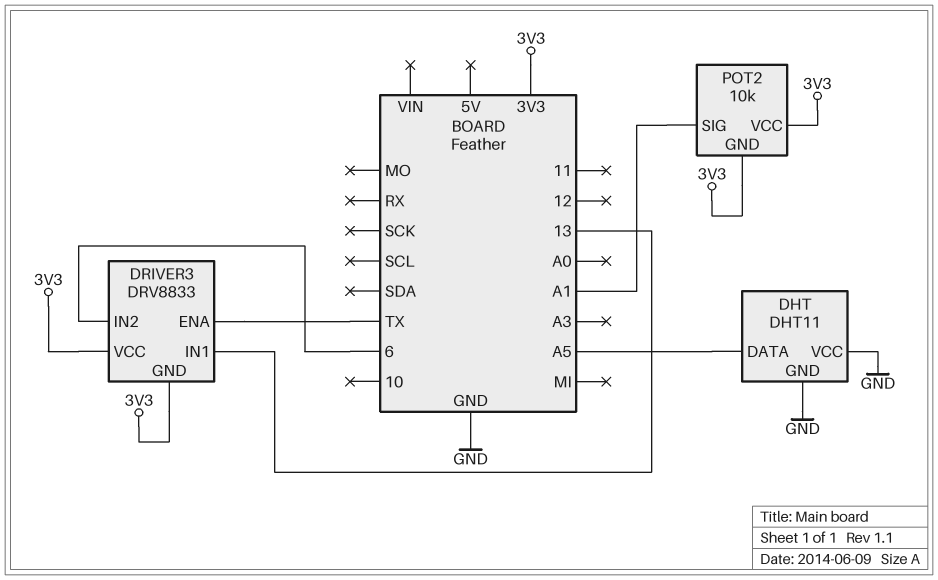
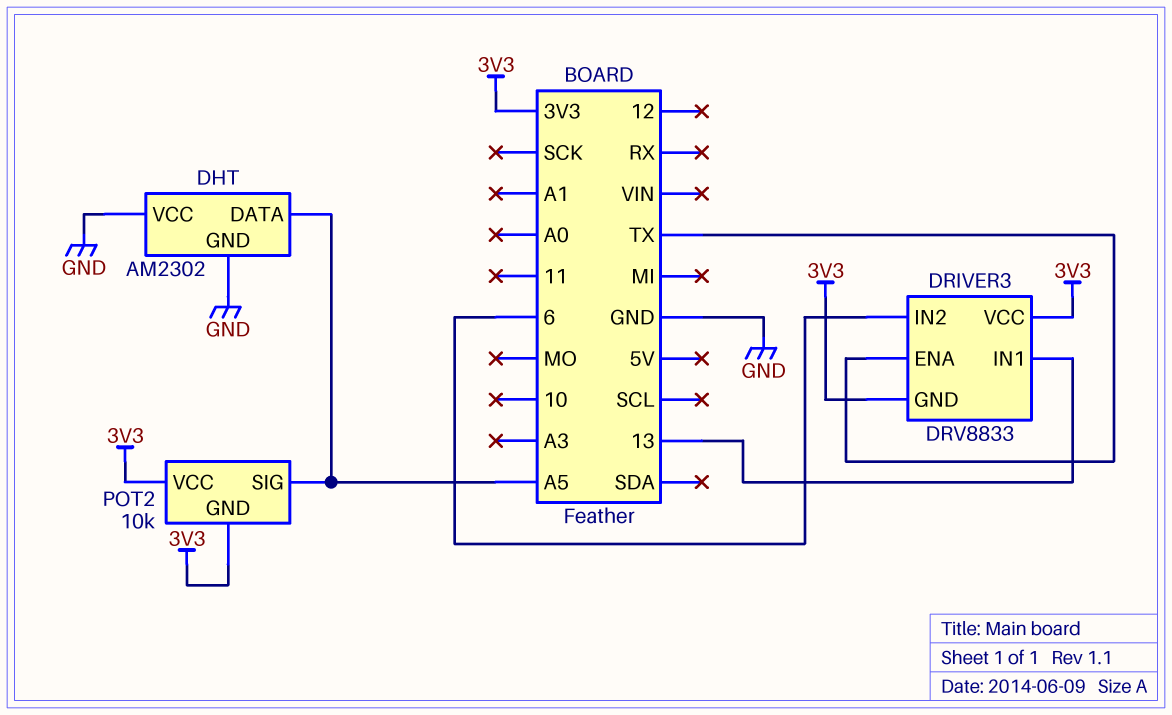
DHT: DHT11 -> AM2302
POT2 pin SIG: A1 -> A5

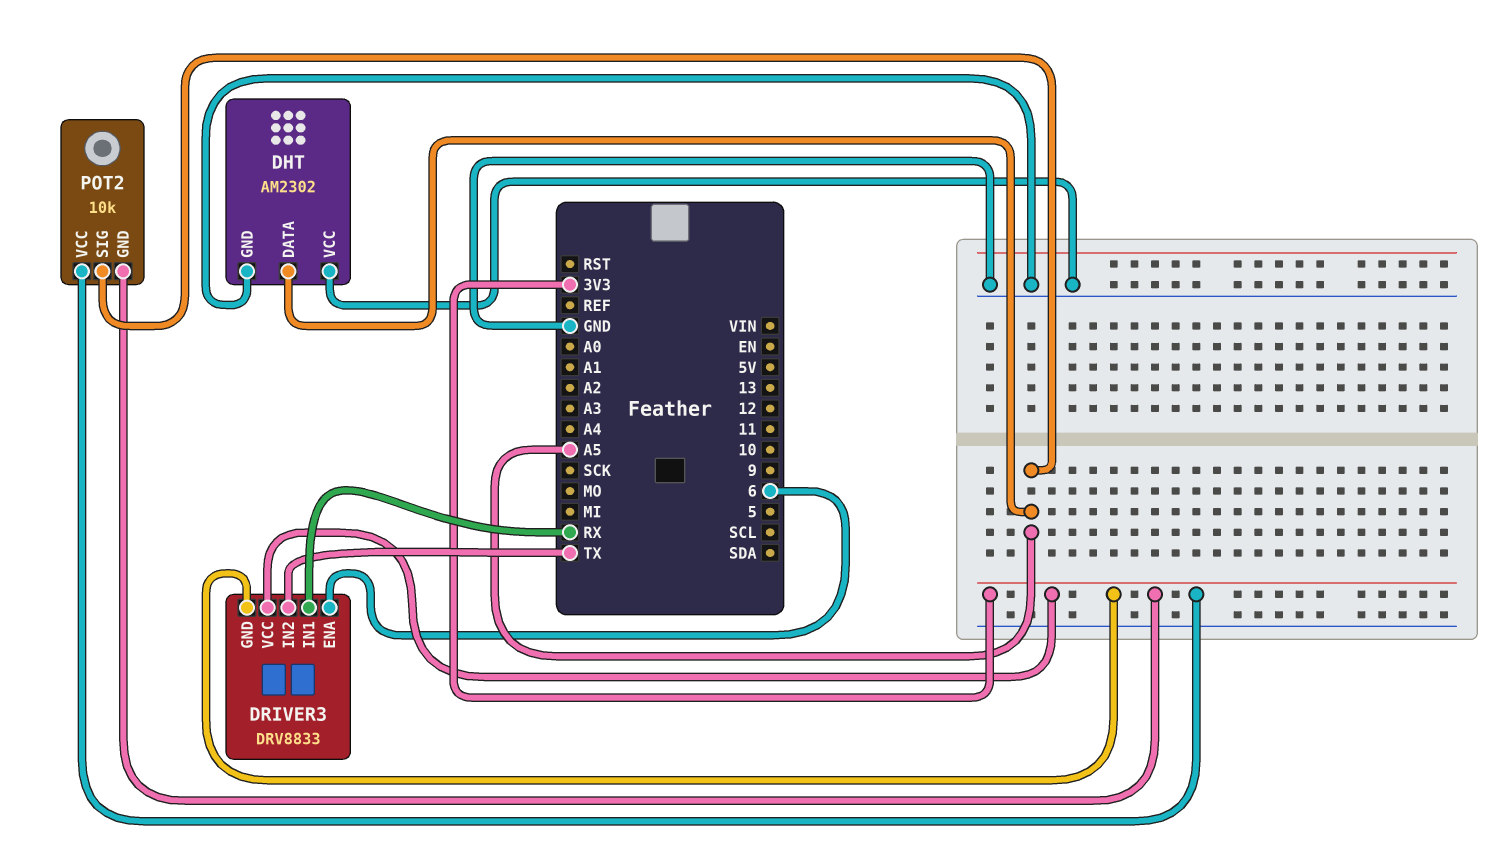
DRIVER3 pin ENA: TX -> 6
DRIVER3 pin IN1: 13 -> RX
DRIVER3 pin IN2: 6 -> TX

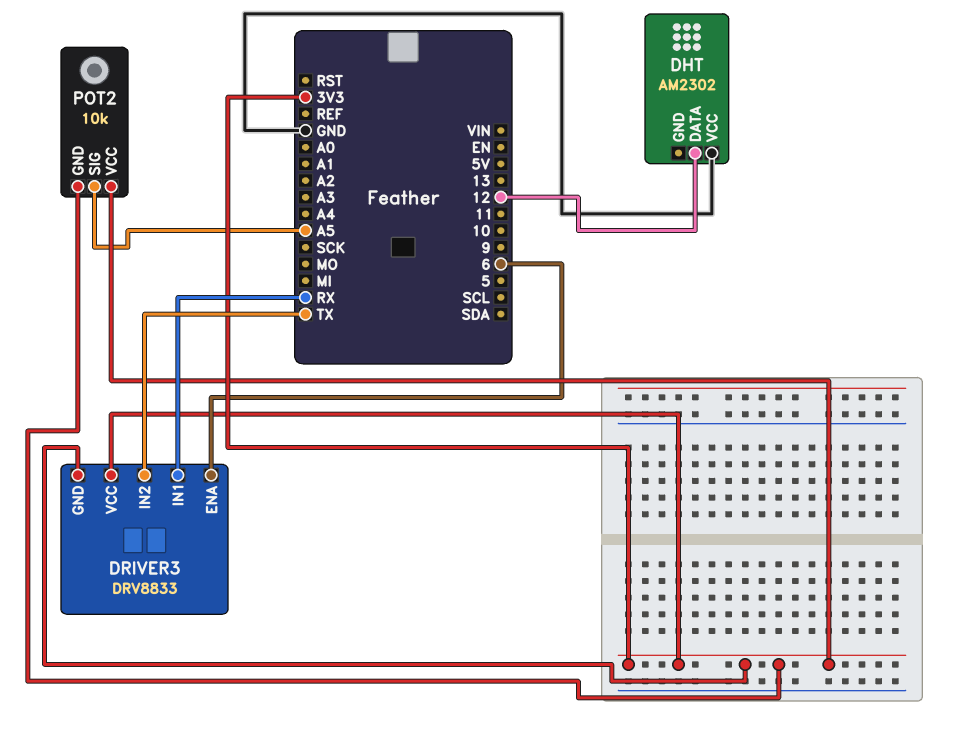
DHT pin DATA: A5 -> 12
DHT pin GND: GND -> none

